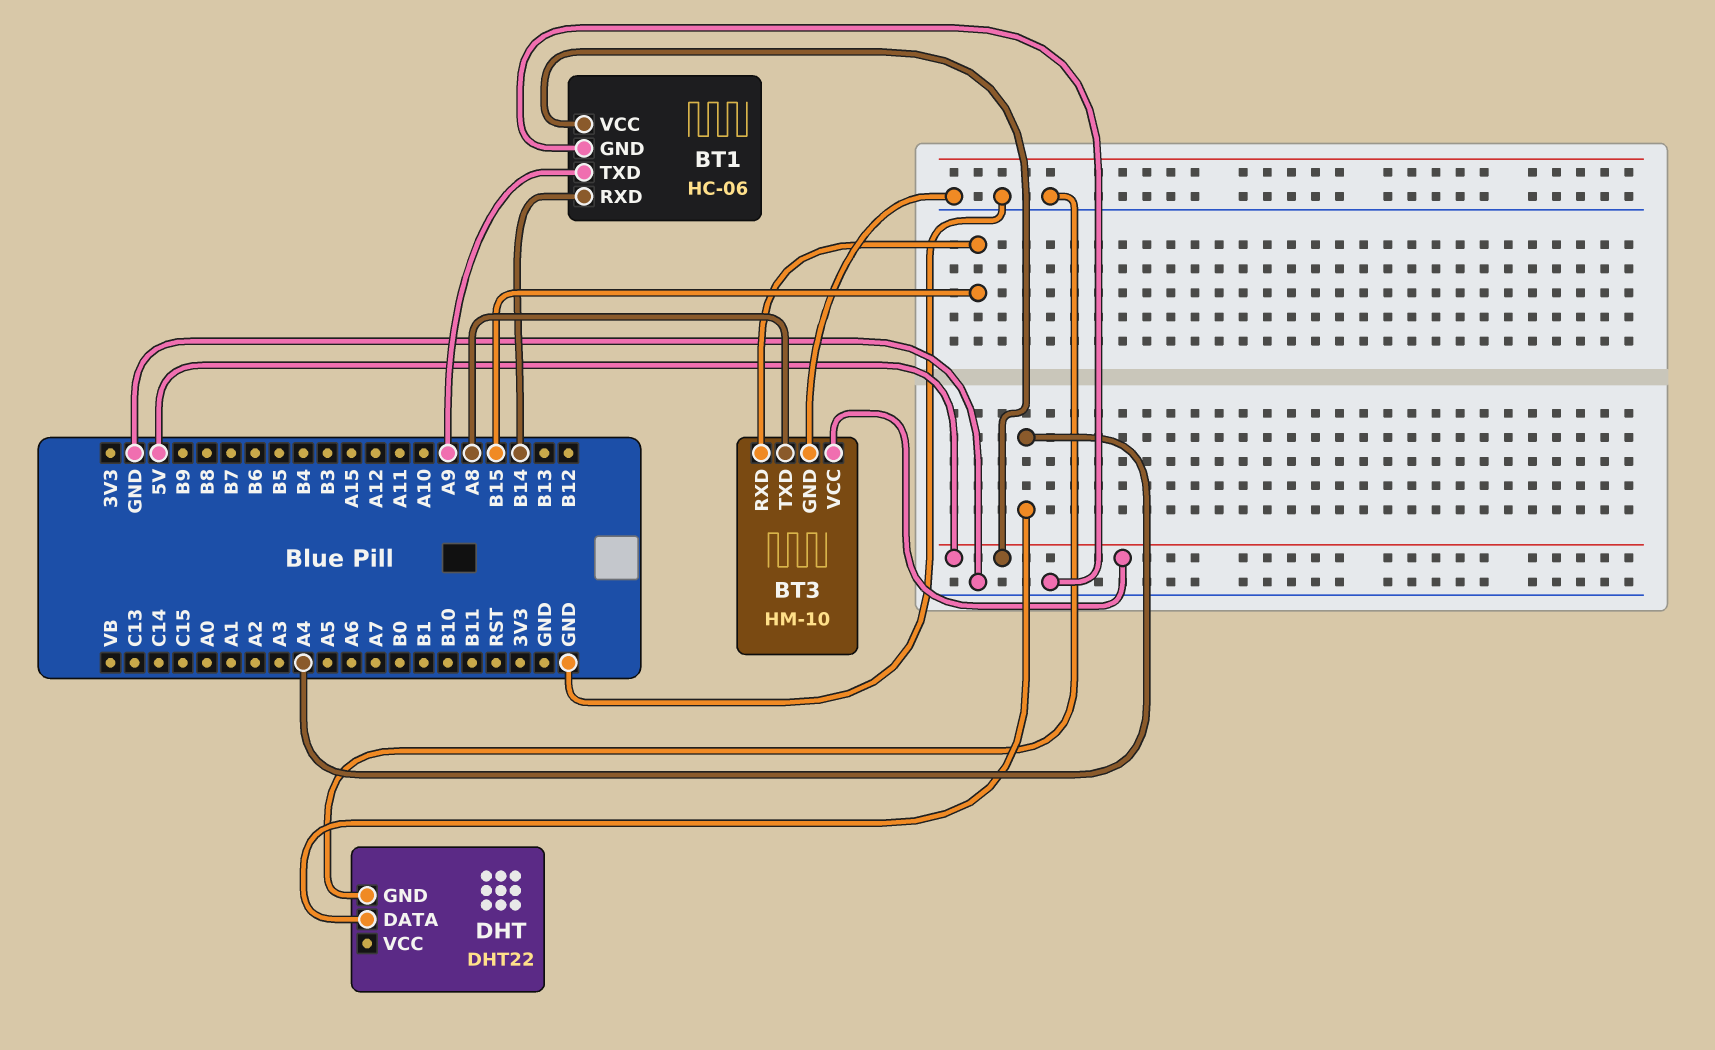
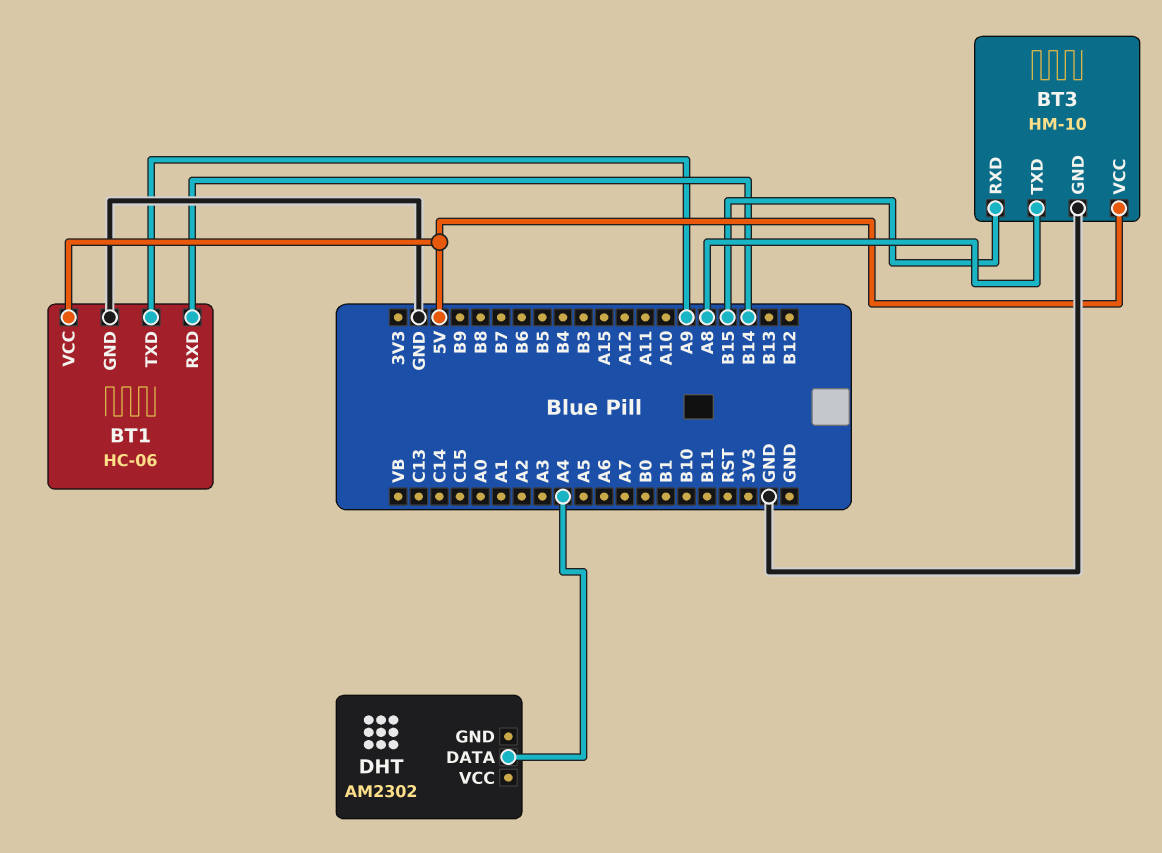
DHT: DHT22 -> AM2302
DHT pin GND: GND -> none

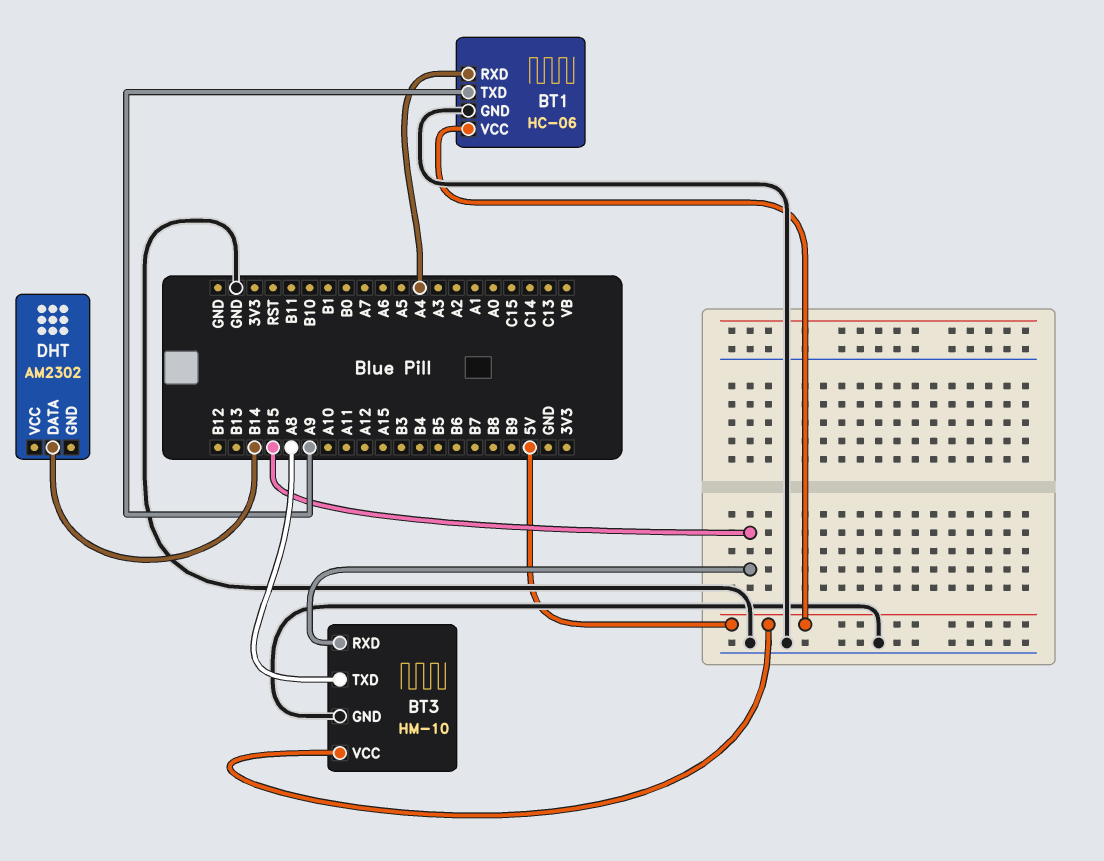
BT1 pin RXD: B14 -> A4
DHT pin DATA: A4 -> B14

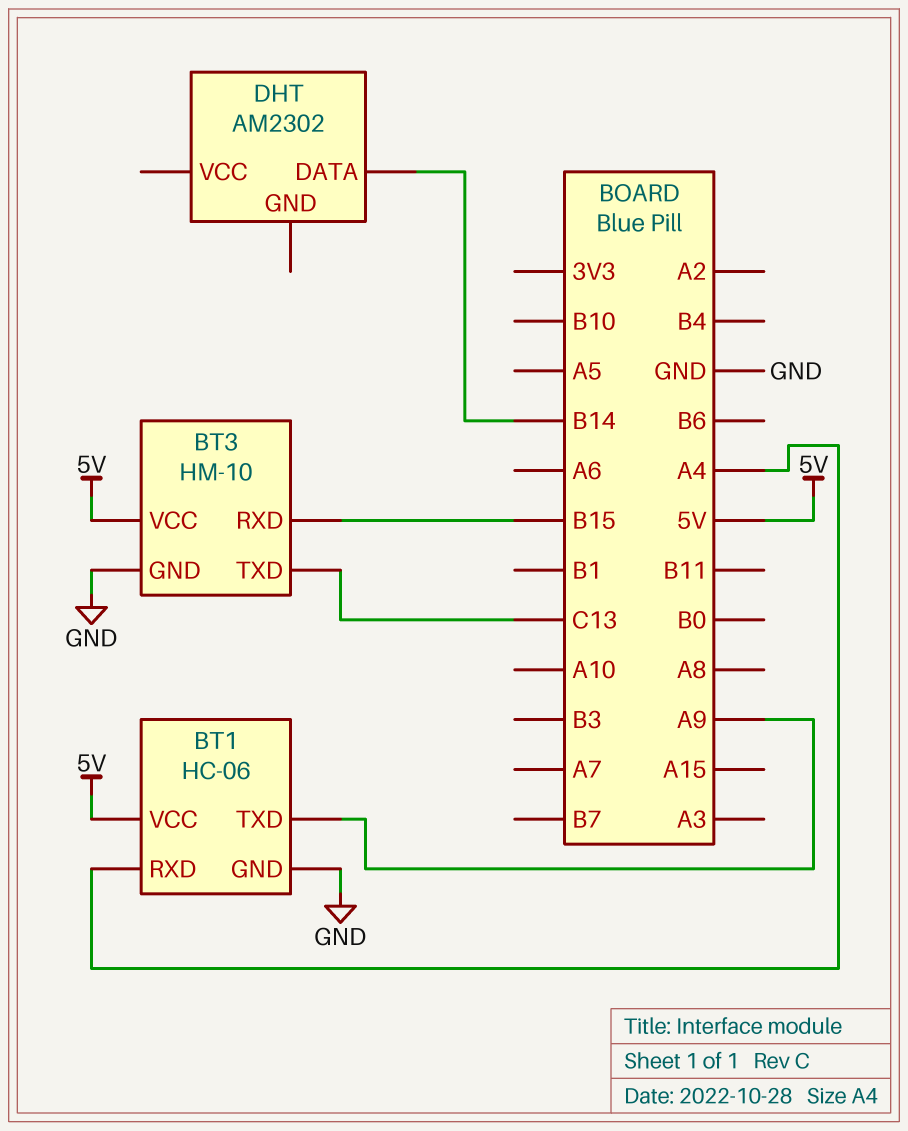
BT3 pin TXD: A8 -> C13

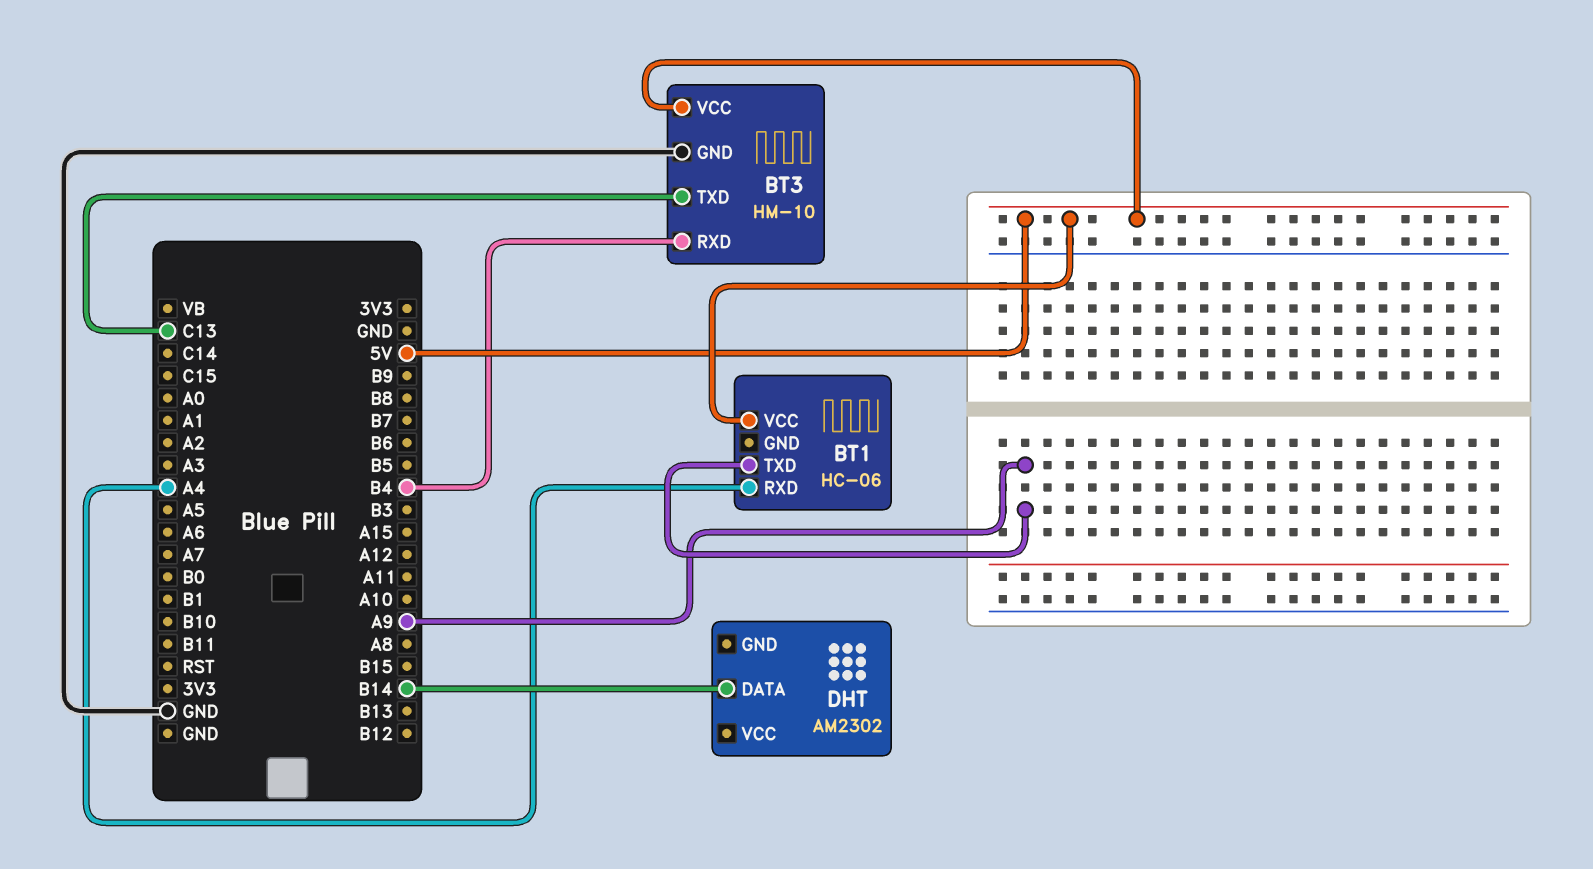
BT1 pin GND: GND -> none
BT3 pin RXD: B15 -> B4

